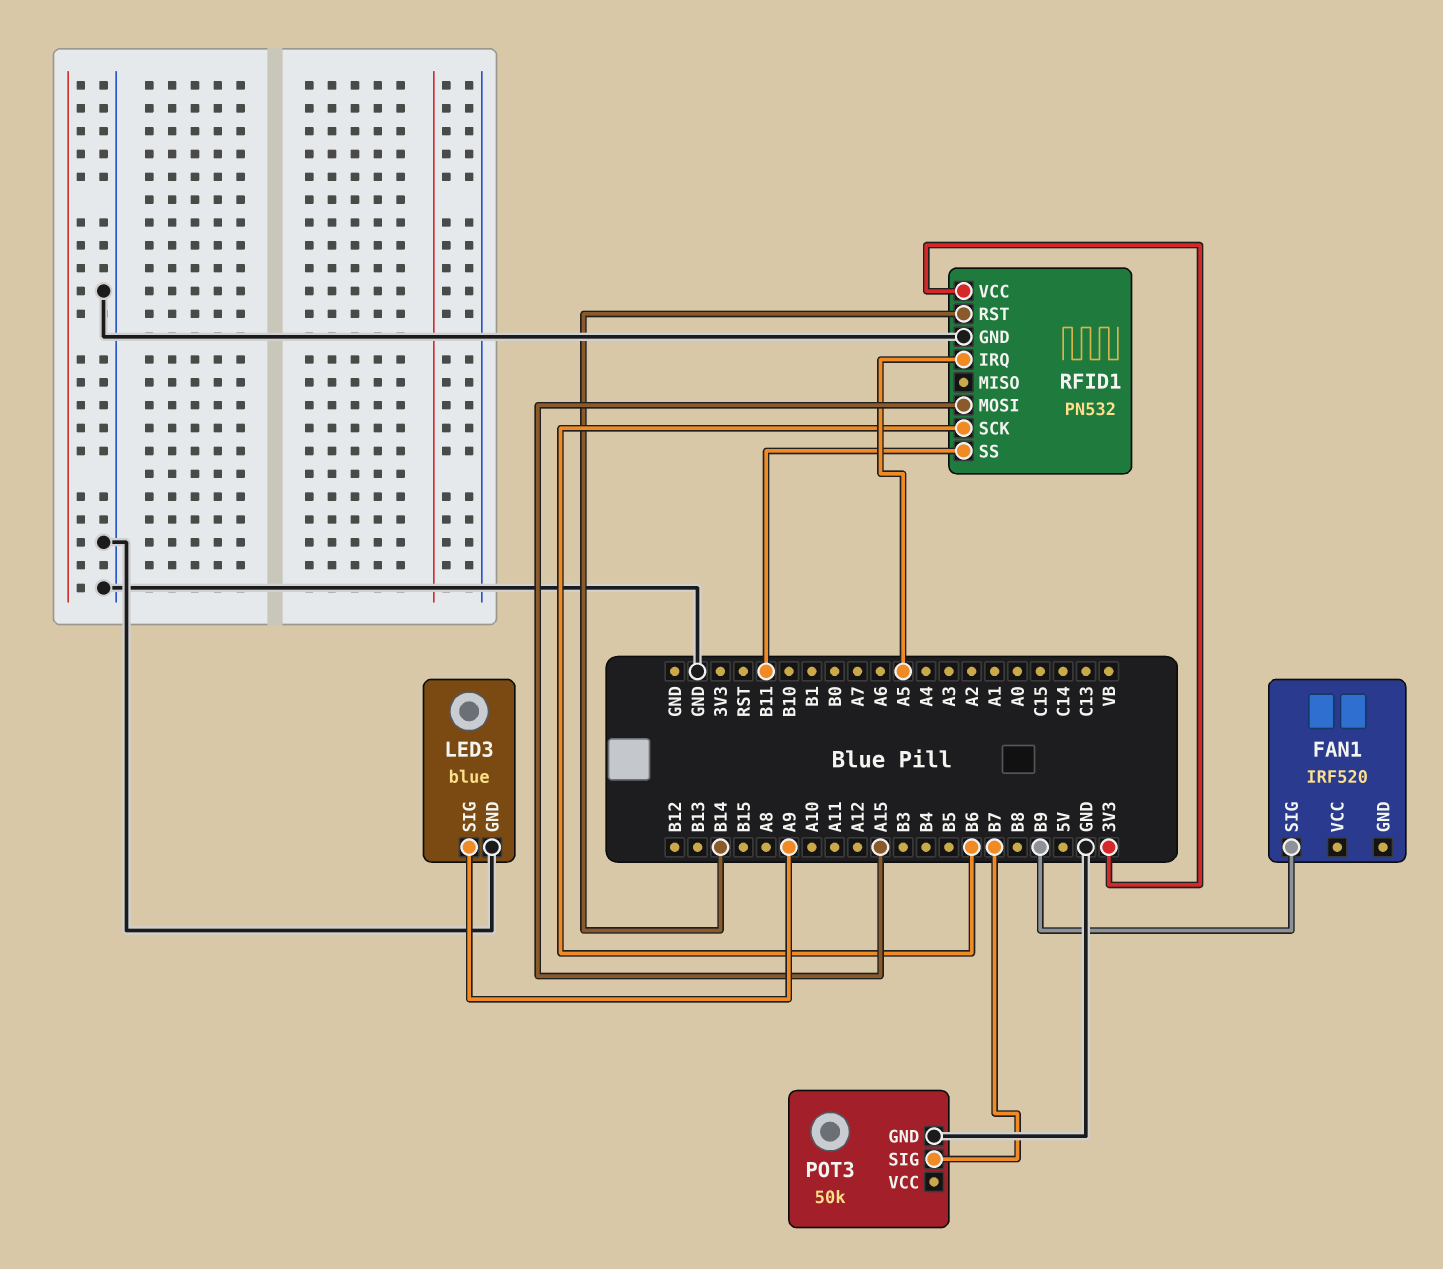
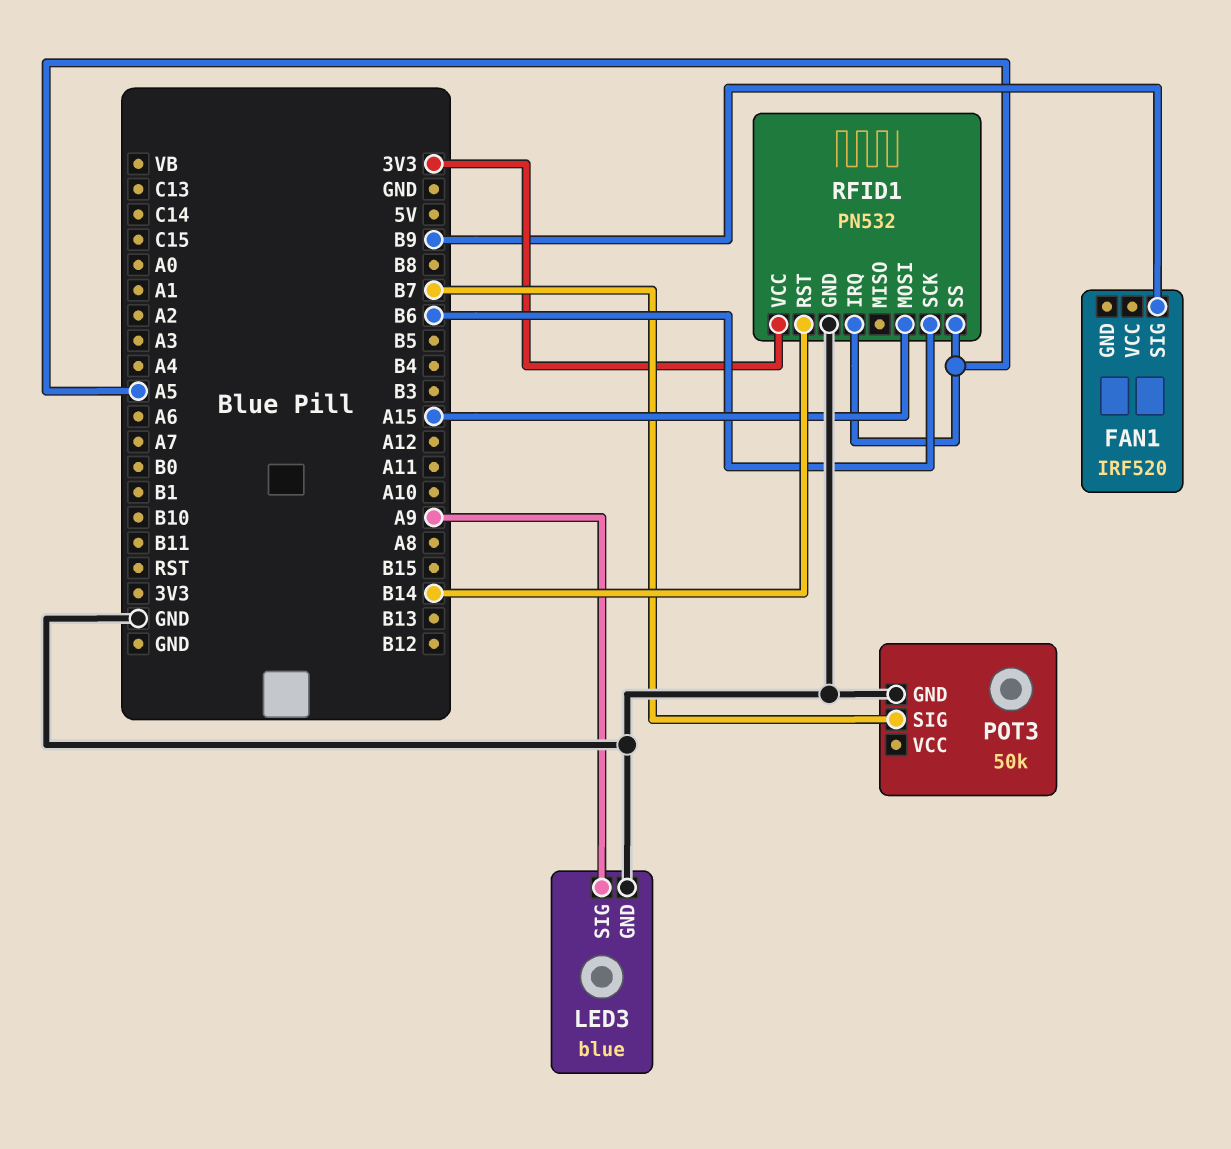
RFID1 pin SS: B11 -> A5

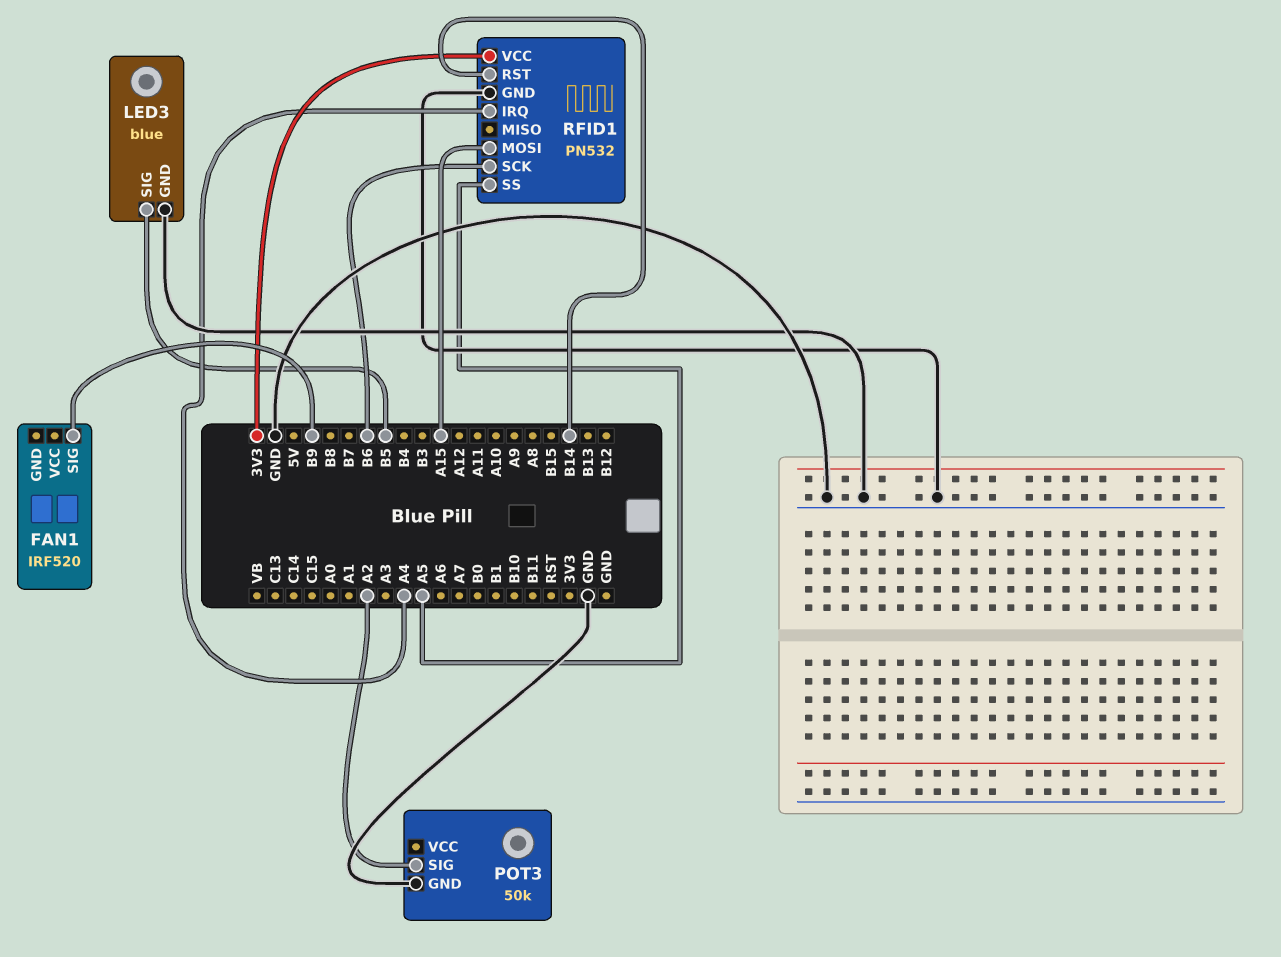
LED3 pin SIG: A9 -> B5
POT3 pin SIG: B7 -> A2
RFID1 pin IRQ: A5 -> A4

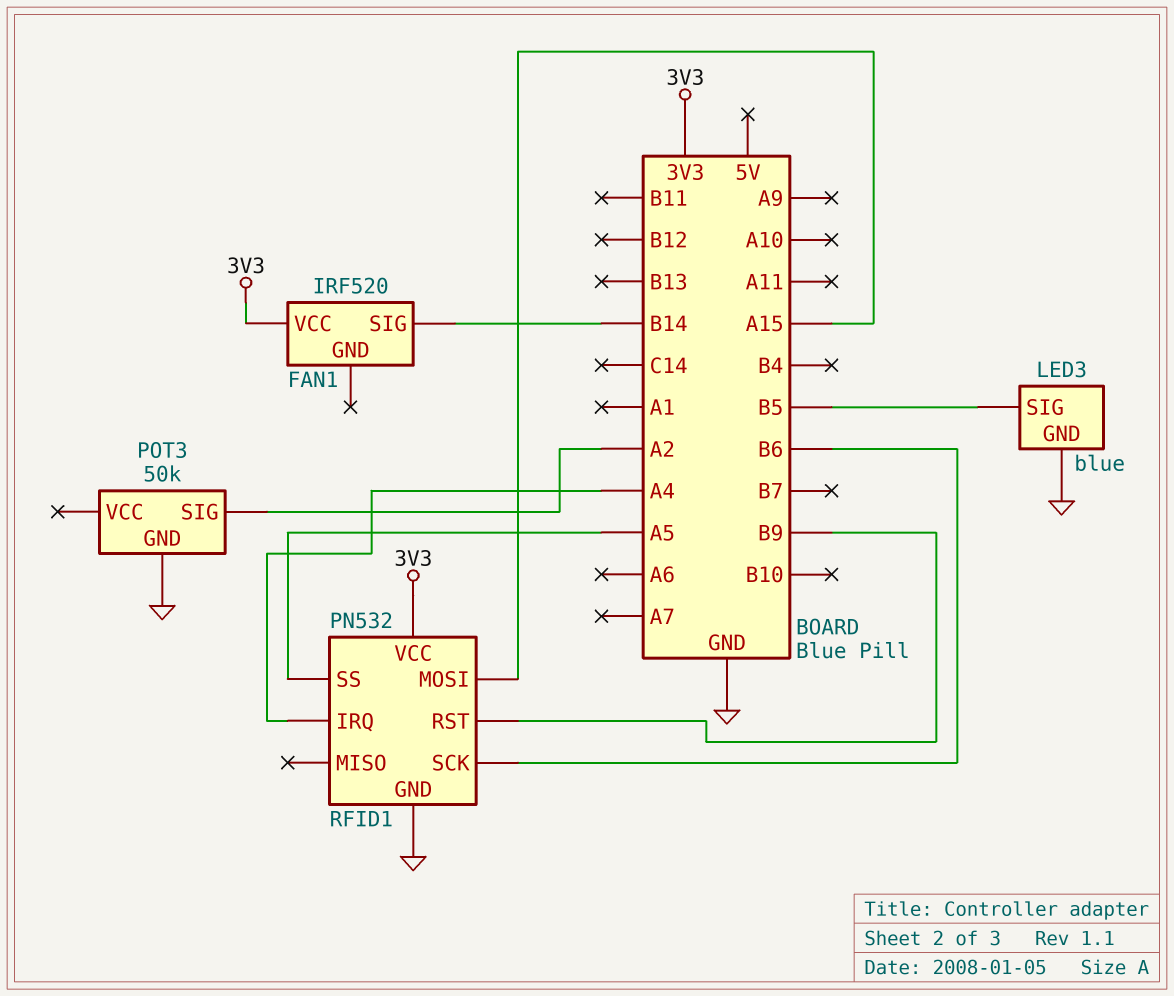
FAN1 pin SIG: B9 -> B14
FAN1 pin VCC: none -> 3V3
RFID1 pin RST: B14 -> B9

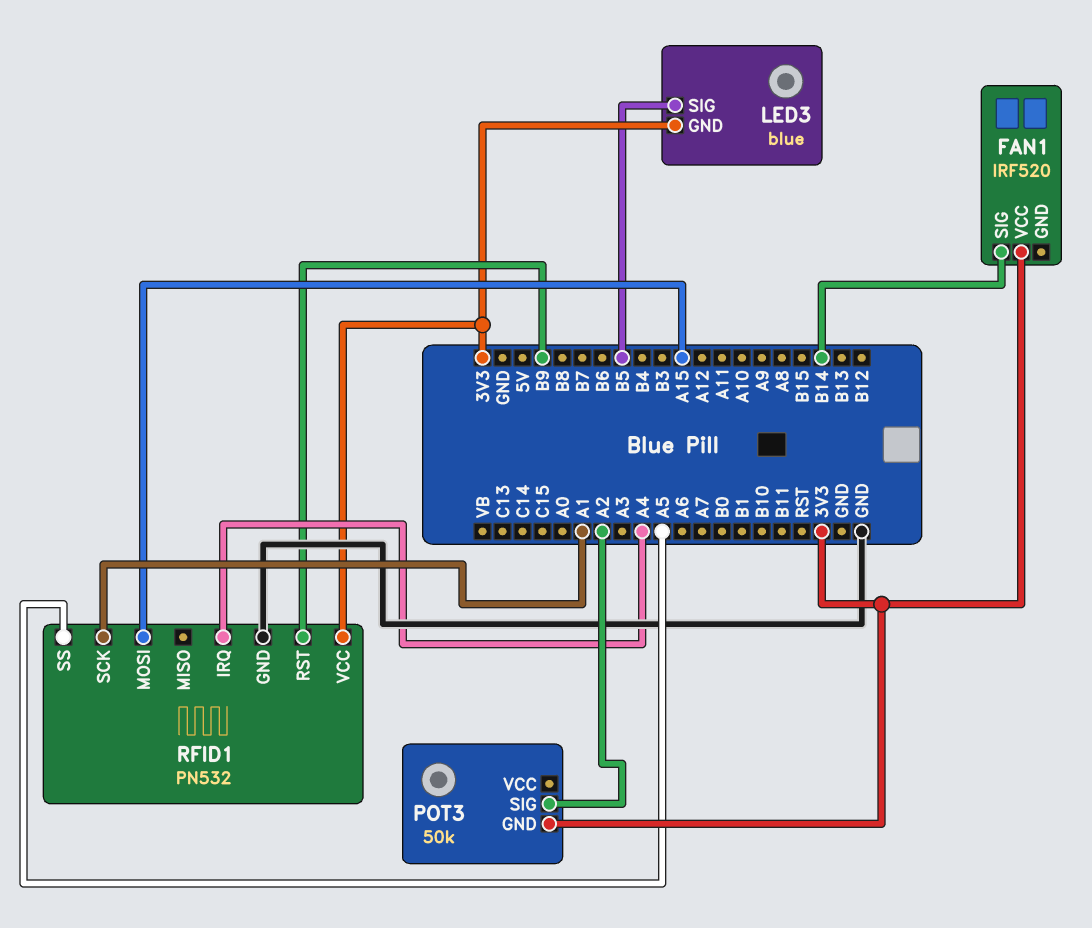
LED3 pin GND: GND -> 3V3
POT3 pin GND: GND -> 3V3
RFID1 pin SCK: B6 -> A1

